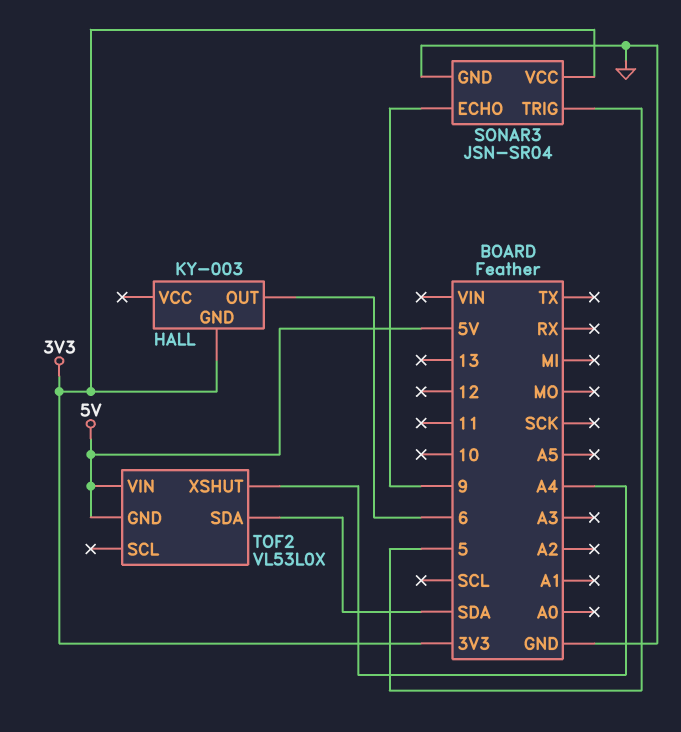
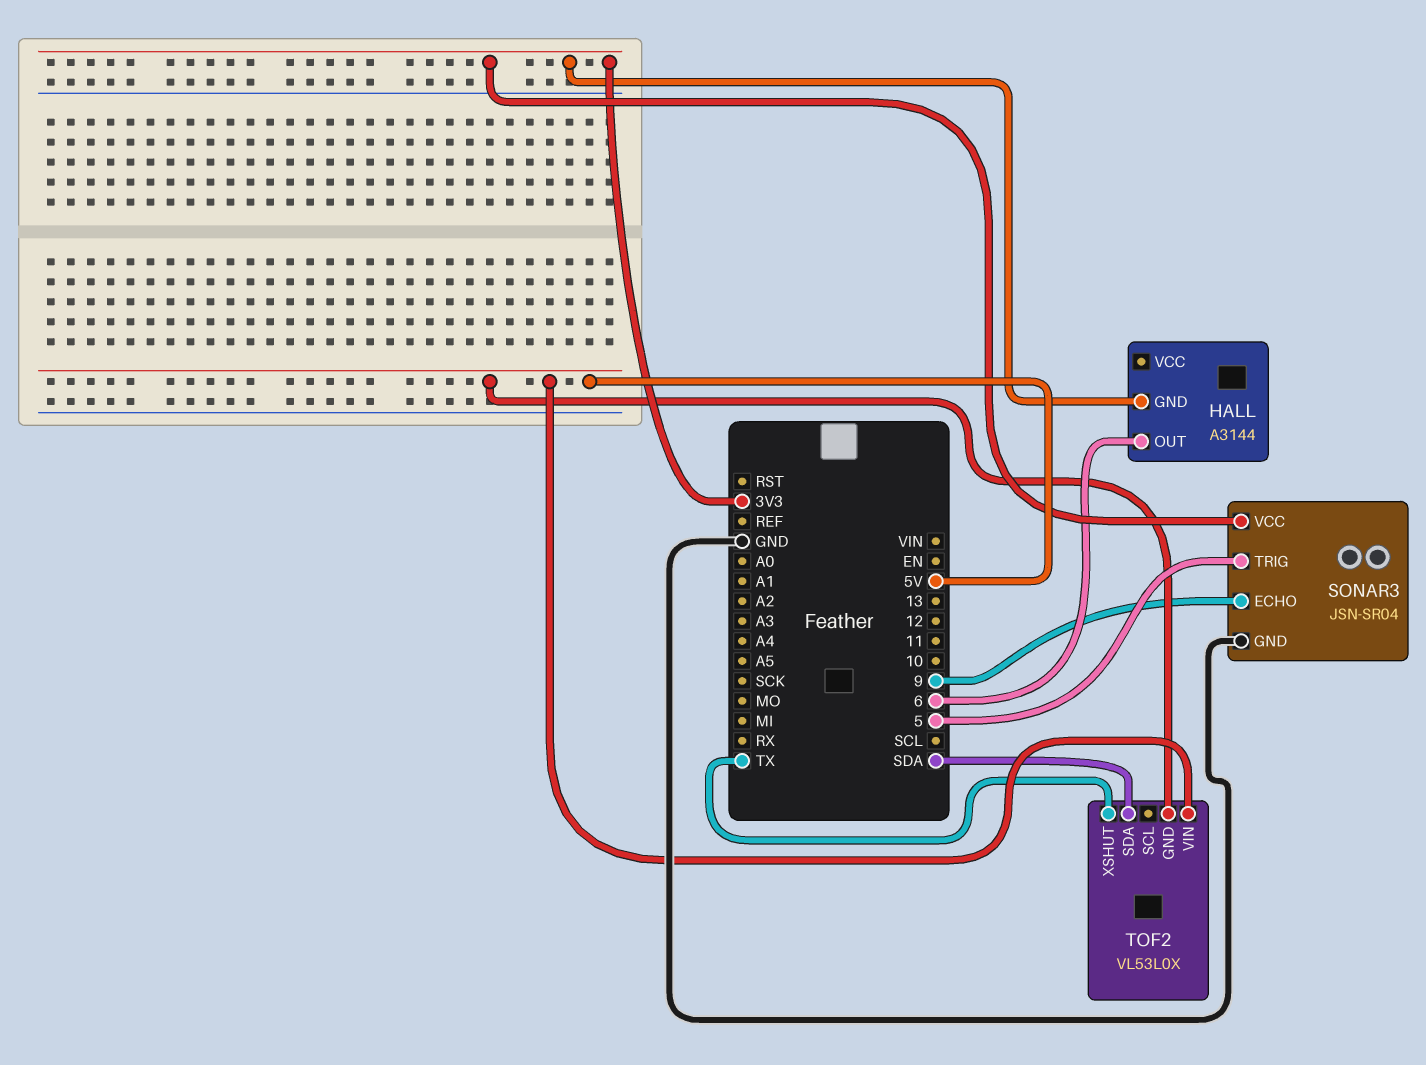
HALL: KY-003 -> A3144
TOF2 pin XSHUT: A4 -> TX

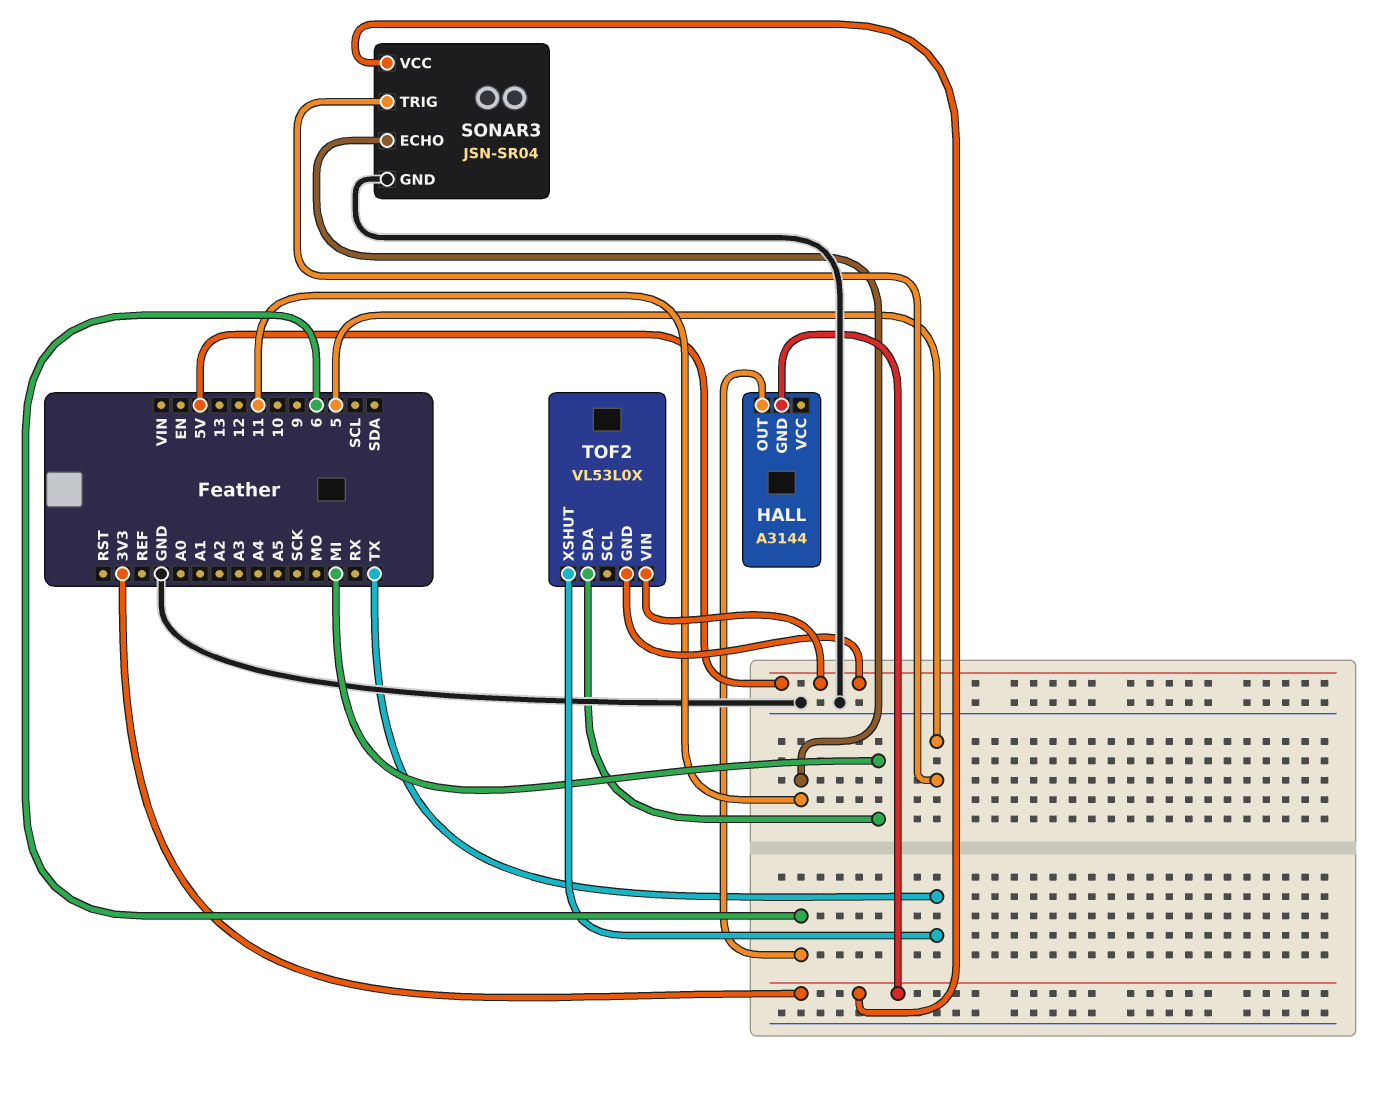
SONAR3 pin ECHO: 9 -> 11
TOF2 pin SDA: SDA -> MI

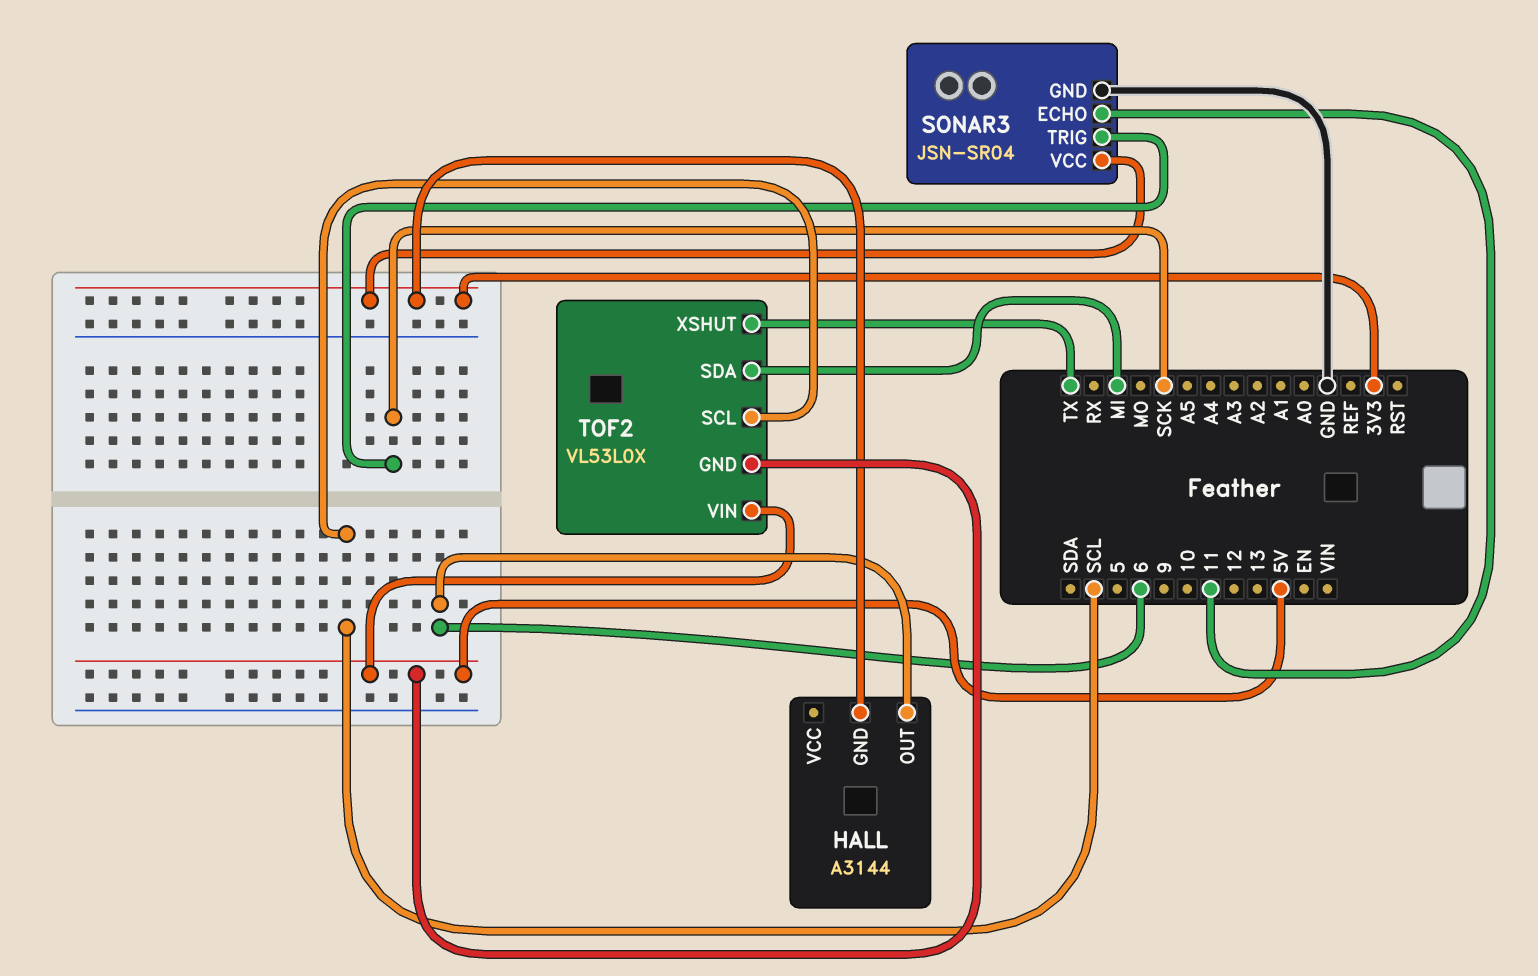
SONAR3 pin TRIG: 5 -> SCK
TOF2 pin SCL: none -> SCL

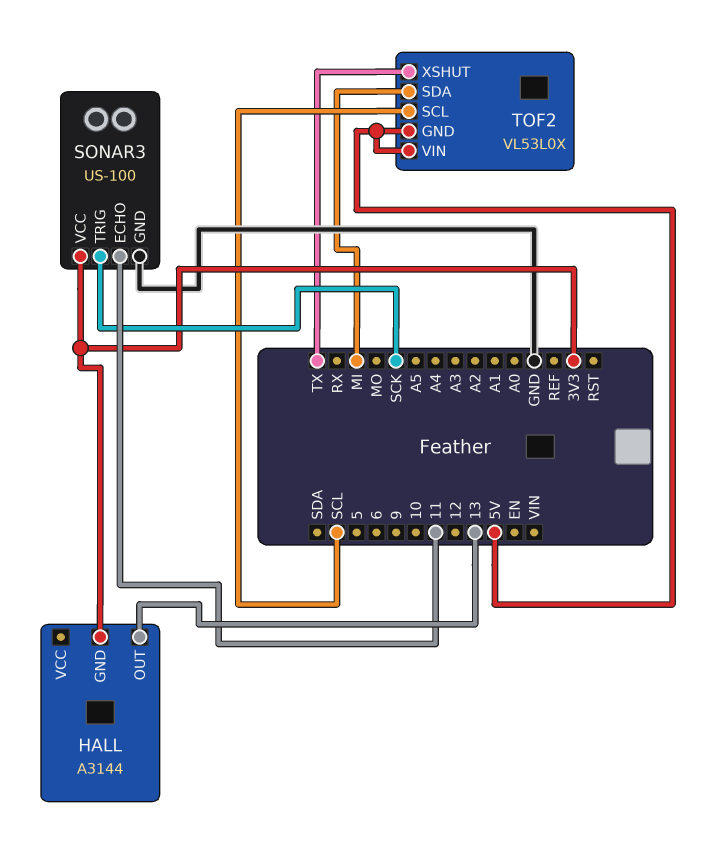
HALL pin OUT: 6 -> 13
SONAR3: JSN-SR04 -> US-100

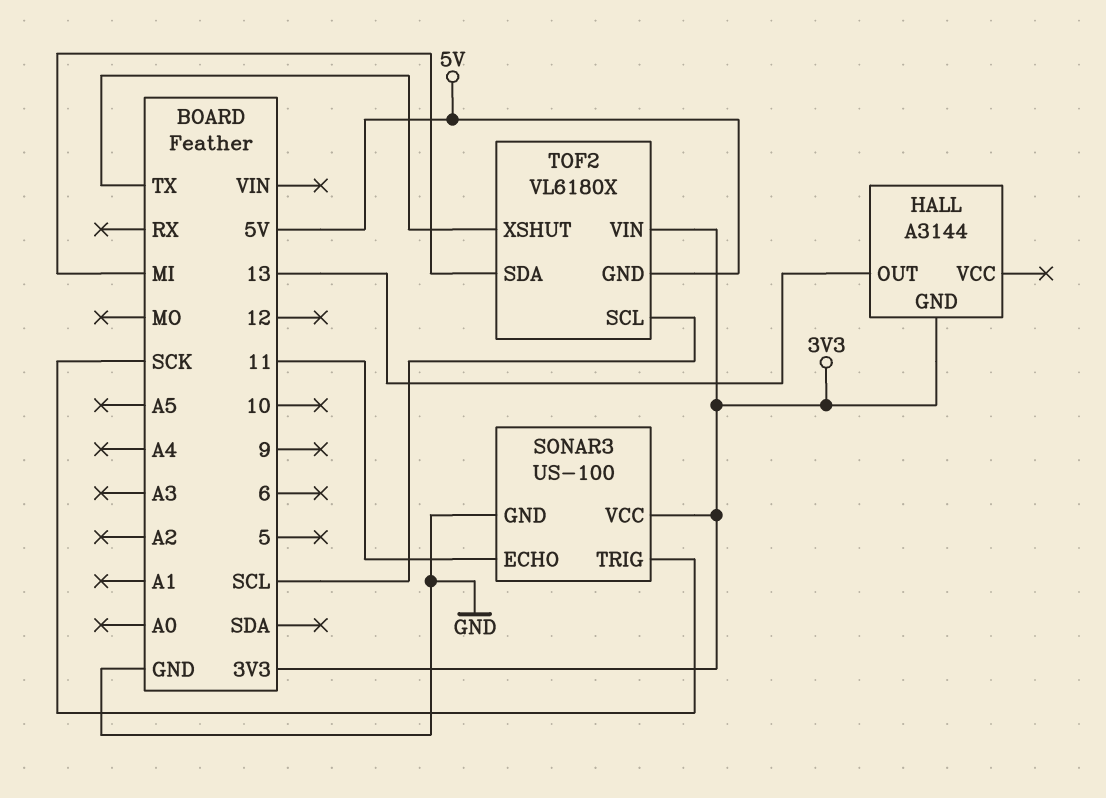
TOF2: VL53L0X -> VL6180X
TOF2 pin VIN: 5V -> 3V3

